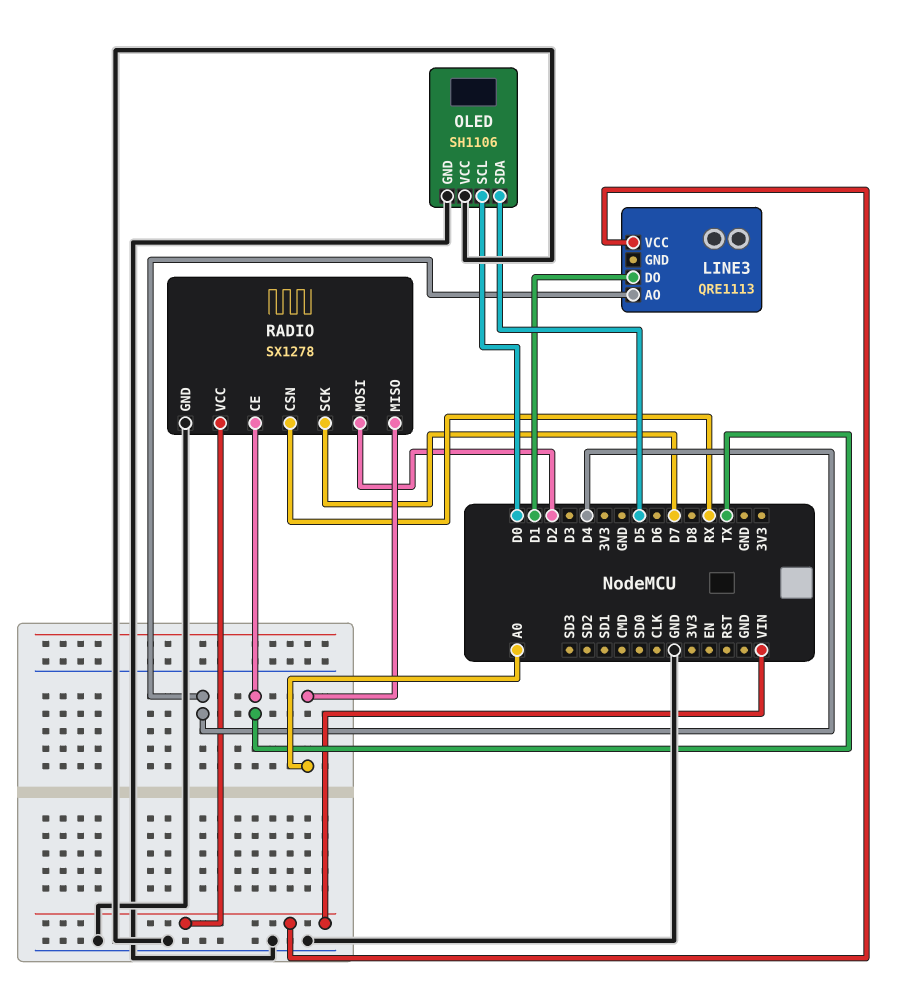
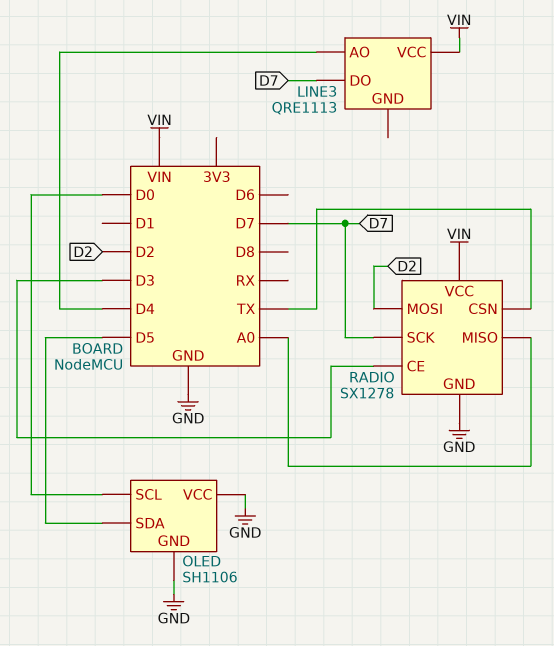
LINE3 pin DO: D1 -> D7
RADIO pin CE: TX -> D3
RADIO pin CSN: RX -> TX

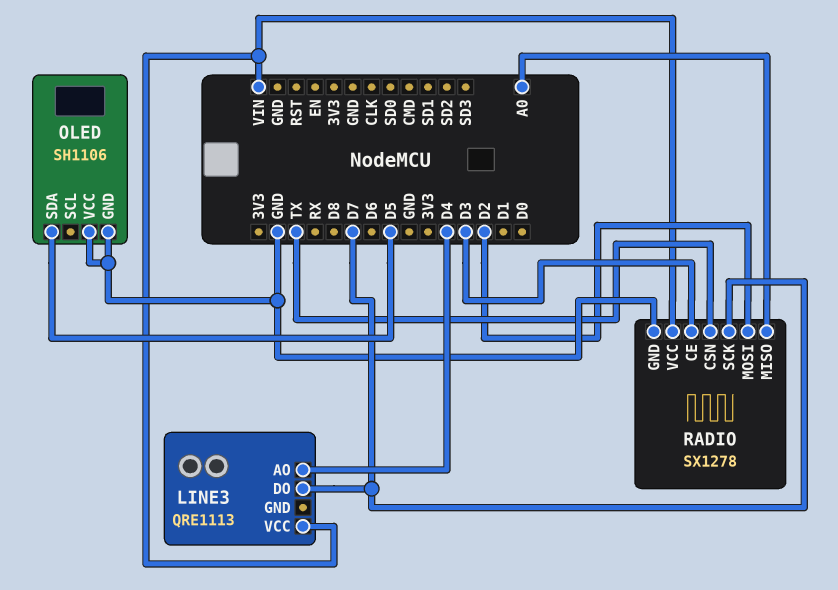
OLED pin SCL: D0 -> none

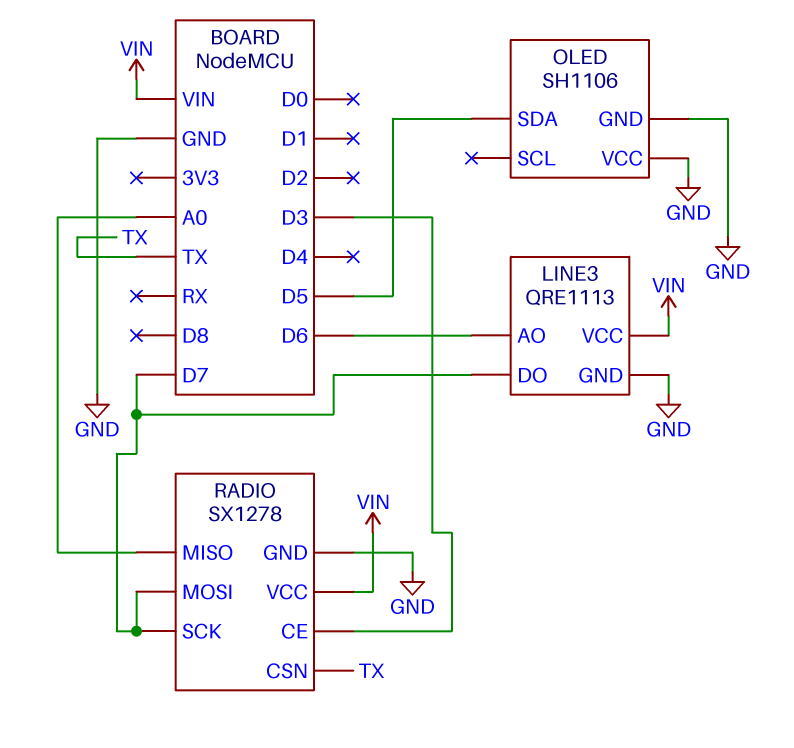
LINE3 pin AO: D4 -> D6
LINE3 pin GND: none -> GND
RADIO pin MOSI: D2 -> D7

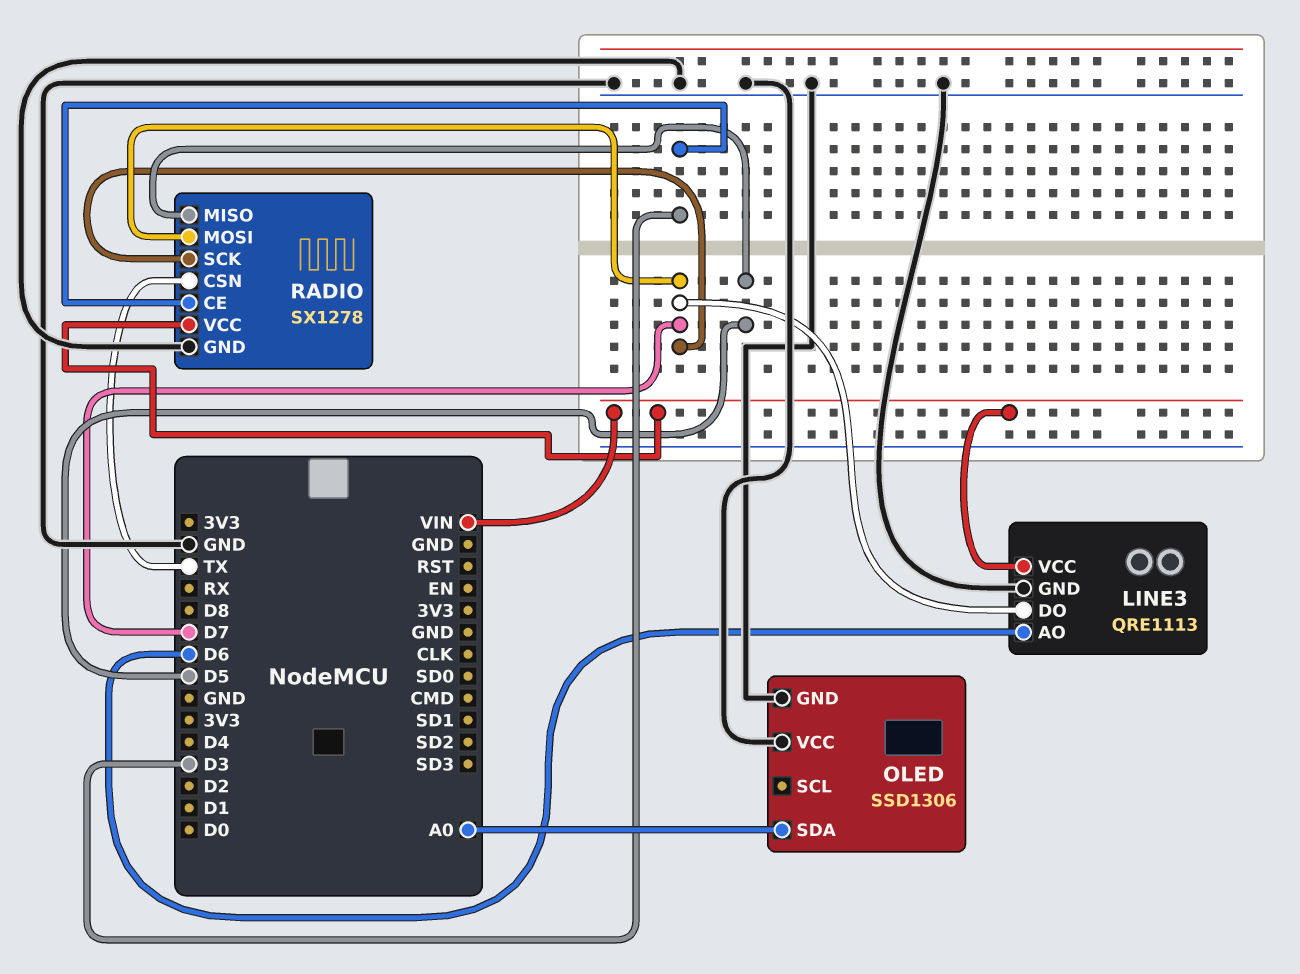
OLED: SH1106 -> SSD1306
OLED pin SDA: D5 -> A0
RADIO pin MISO: A0 -> D5

